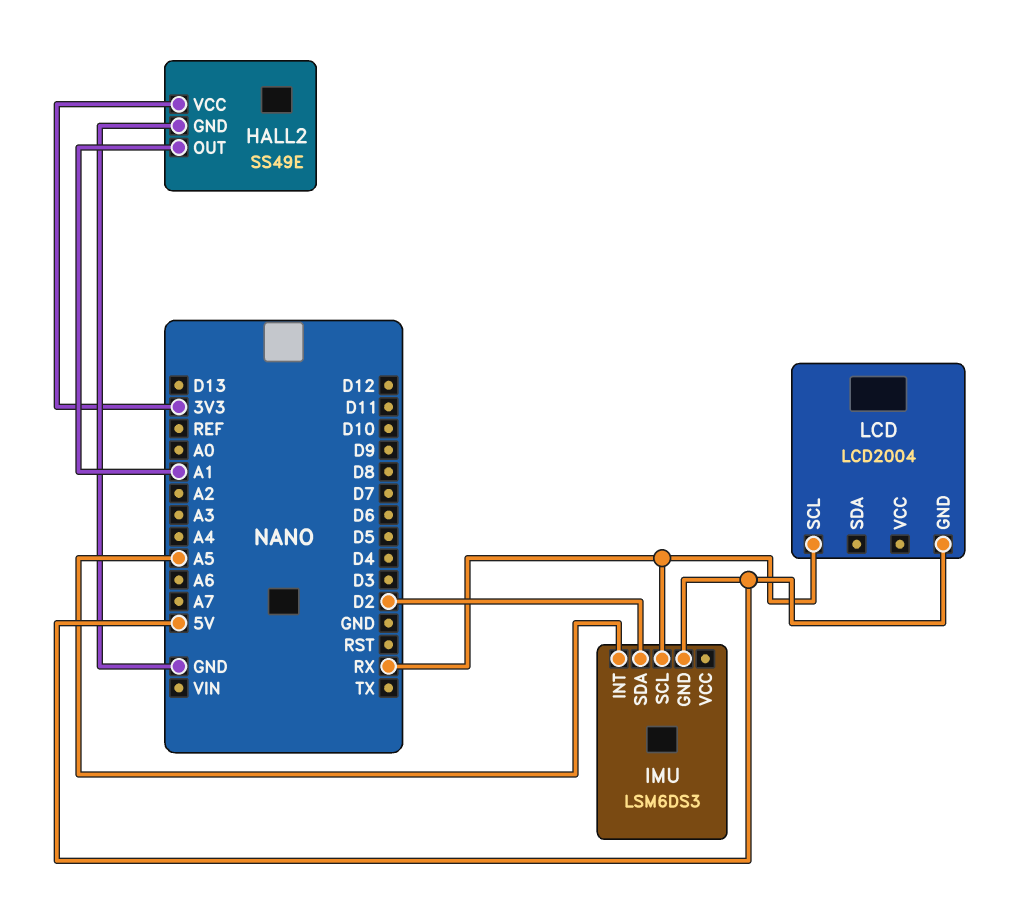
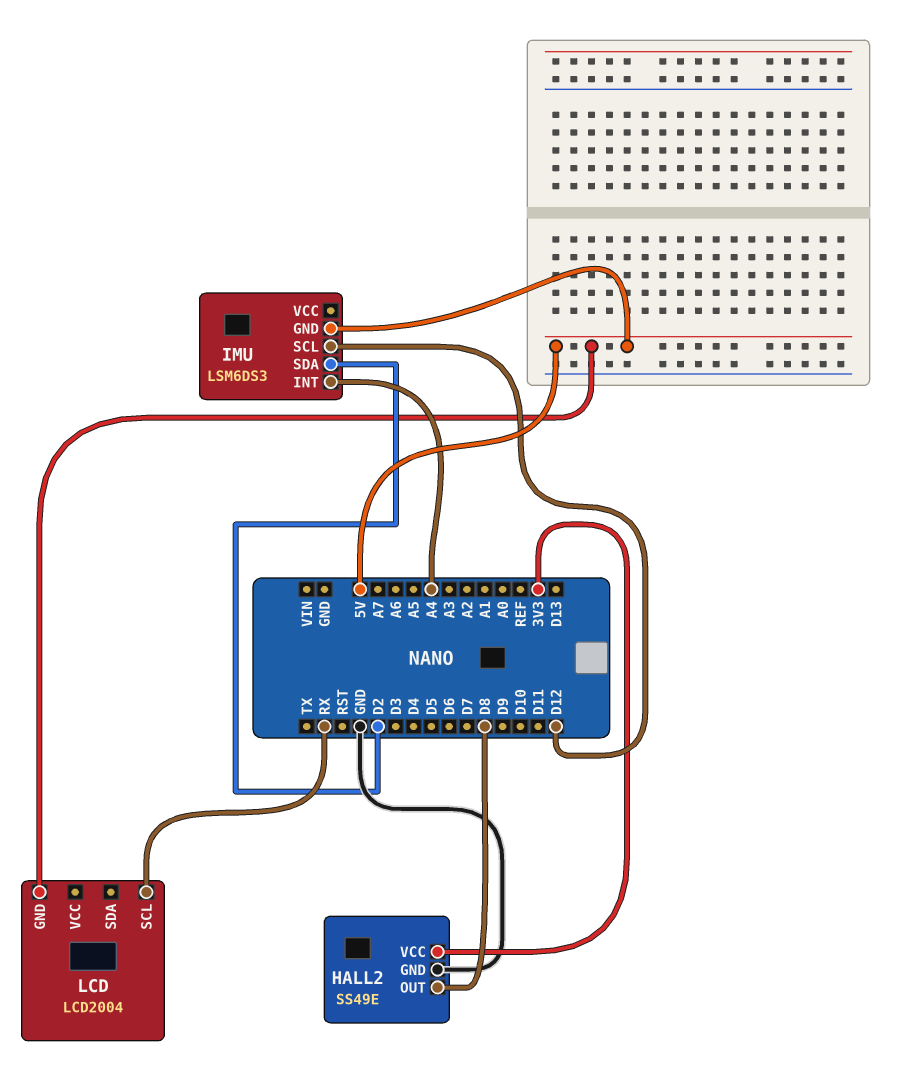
HALL2 pin OUT: A1 -> D8
IMU pin INT: A5 -> A4
IMU pin SCL: RX -> D12

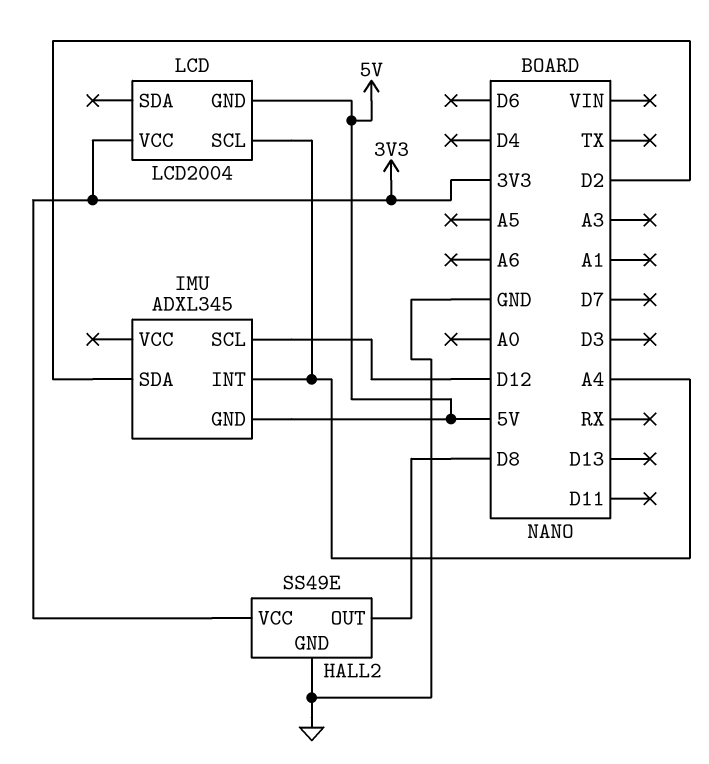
IMU: LSM6DS3 -> ADXL345
LCD pin SCL: RX -> A4
LCD pin VCC: none -> 3V3

